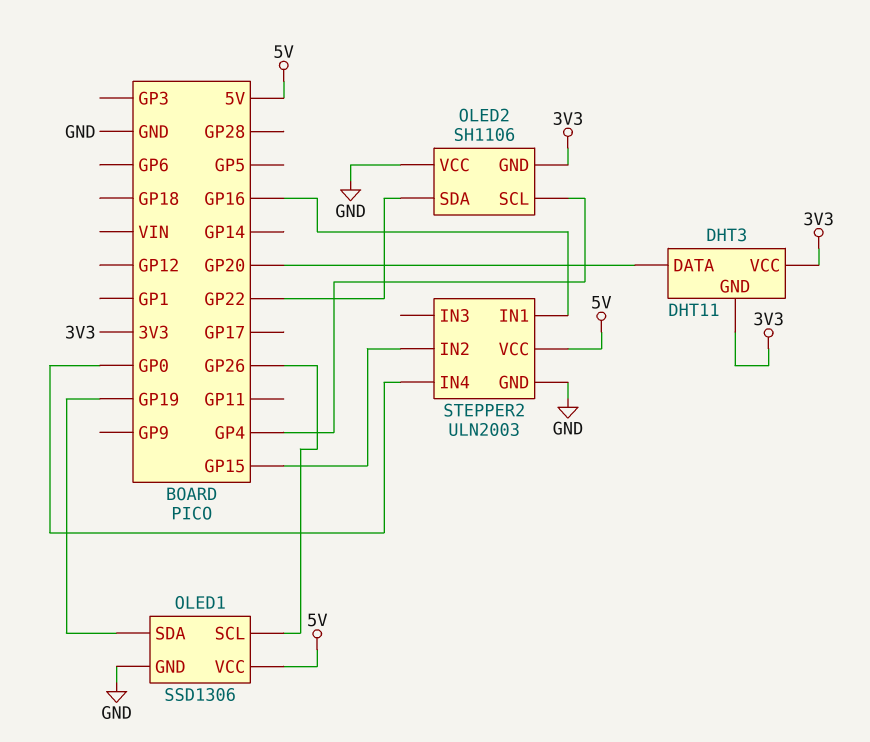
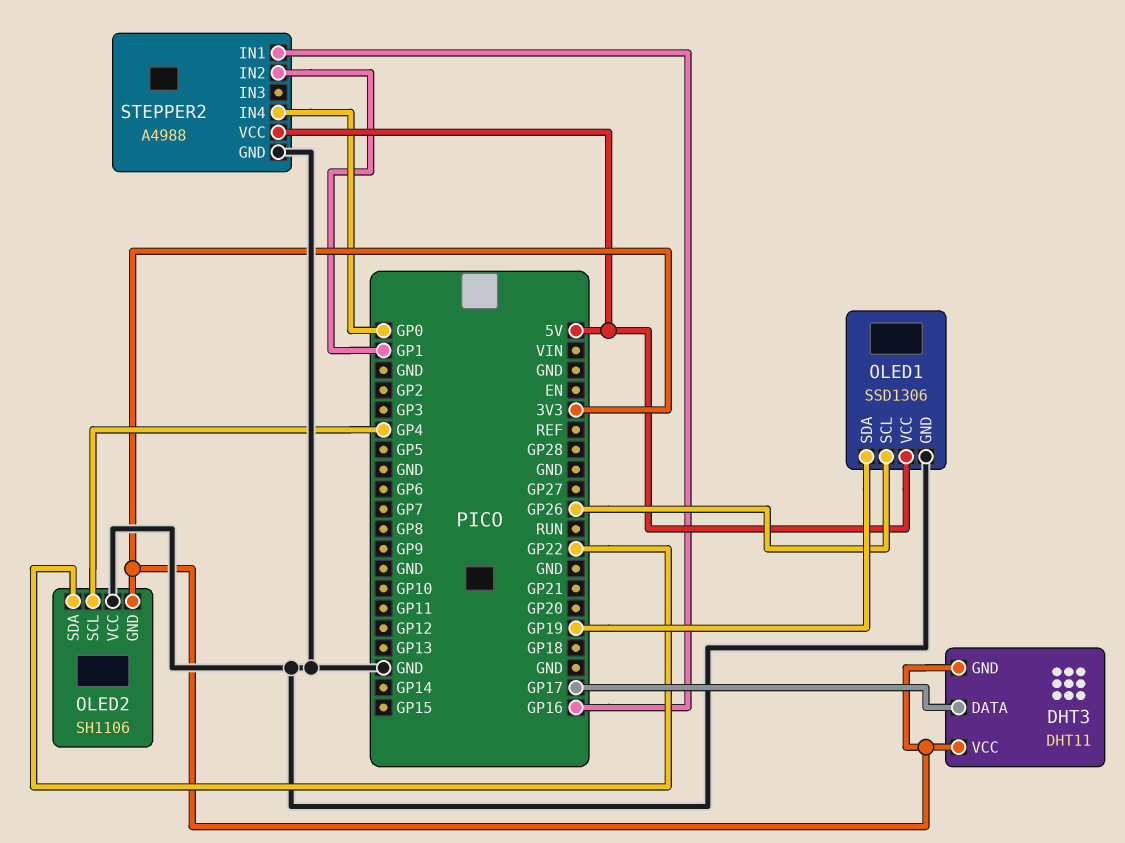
DHT3 pin DATA: GP20 -> GP17
STEPPER2: ULN2003 -> A4988
STEPPER2 pin IN2: GP15 -> GP1

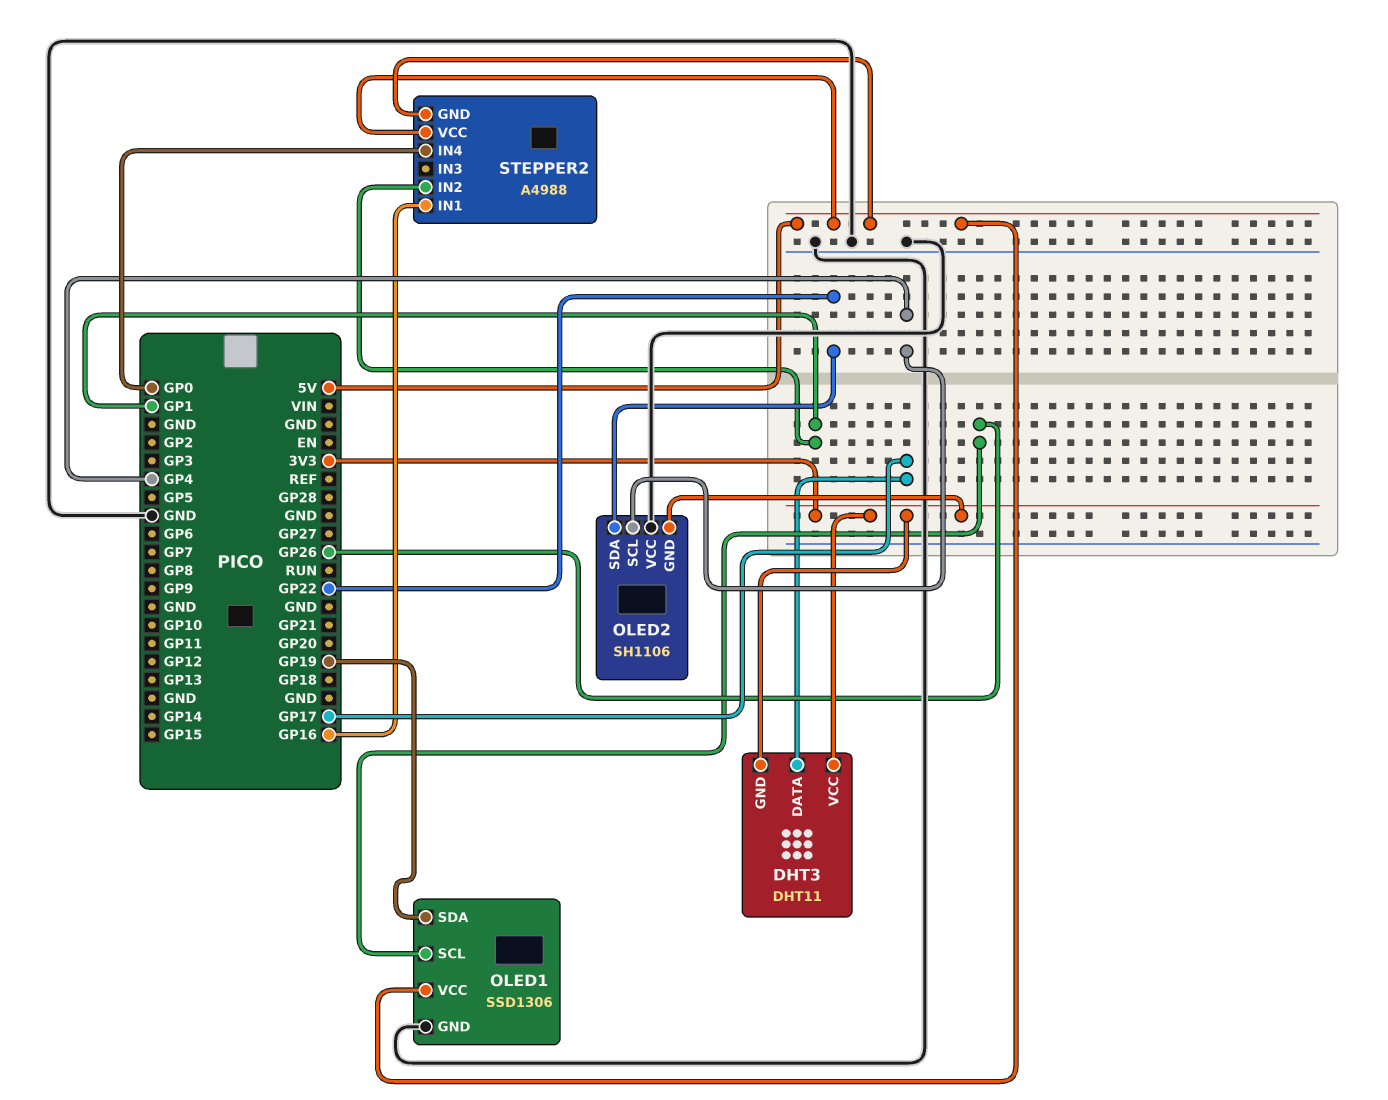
STEPPER2 pin GND: GND -> 5V

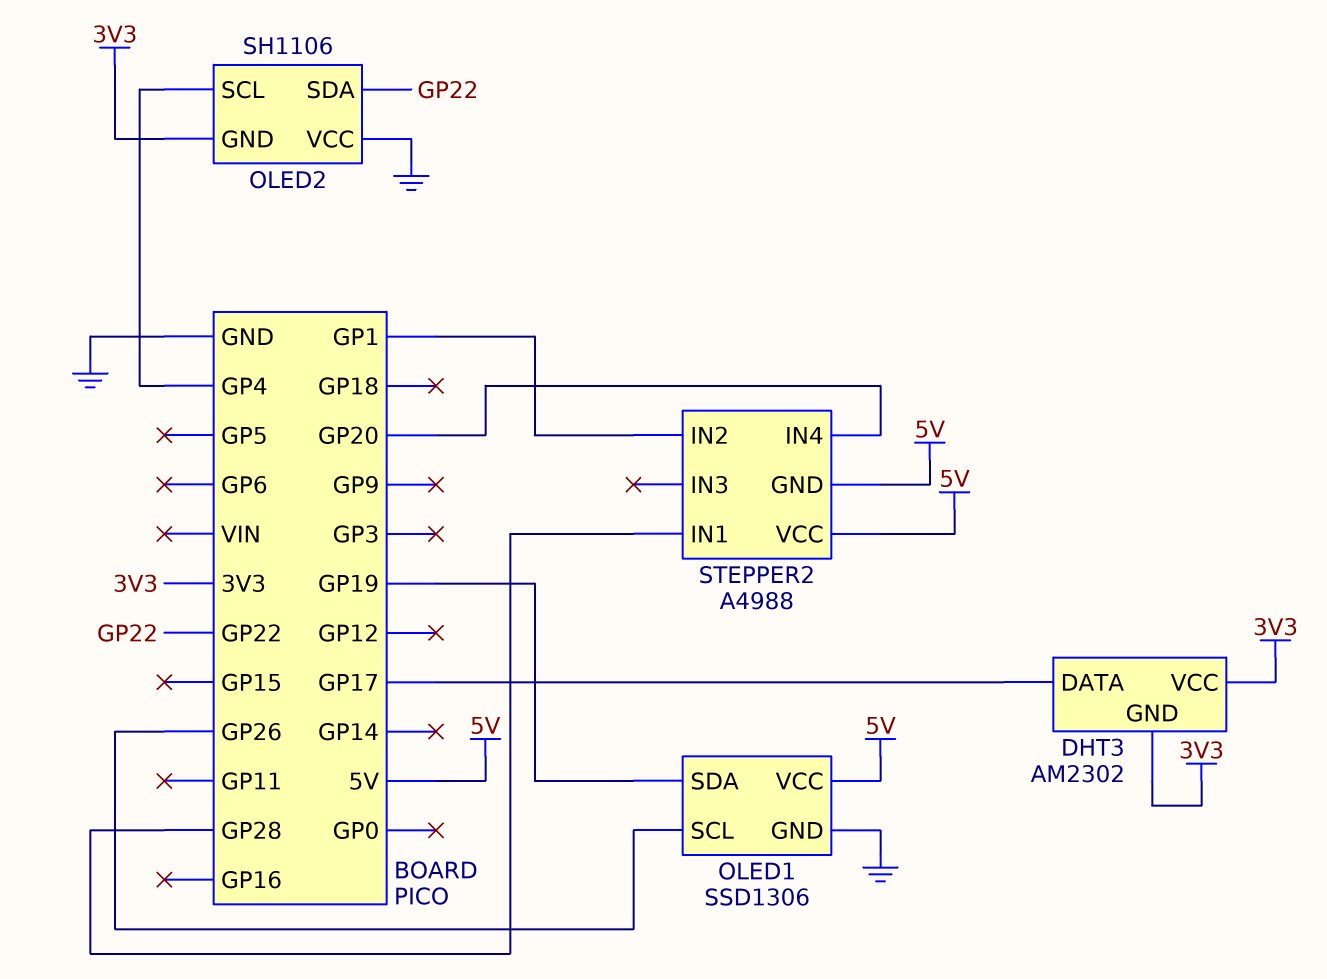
DHT3: DHT11 -> AM2302
STEPPER2 pin IN1: GP16 -> GP28
STEPPER2 pin IN4: GP0 -> GP20

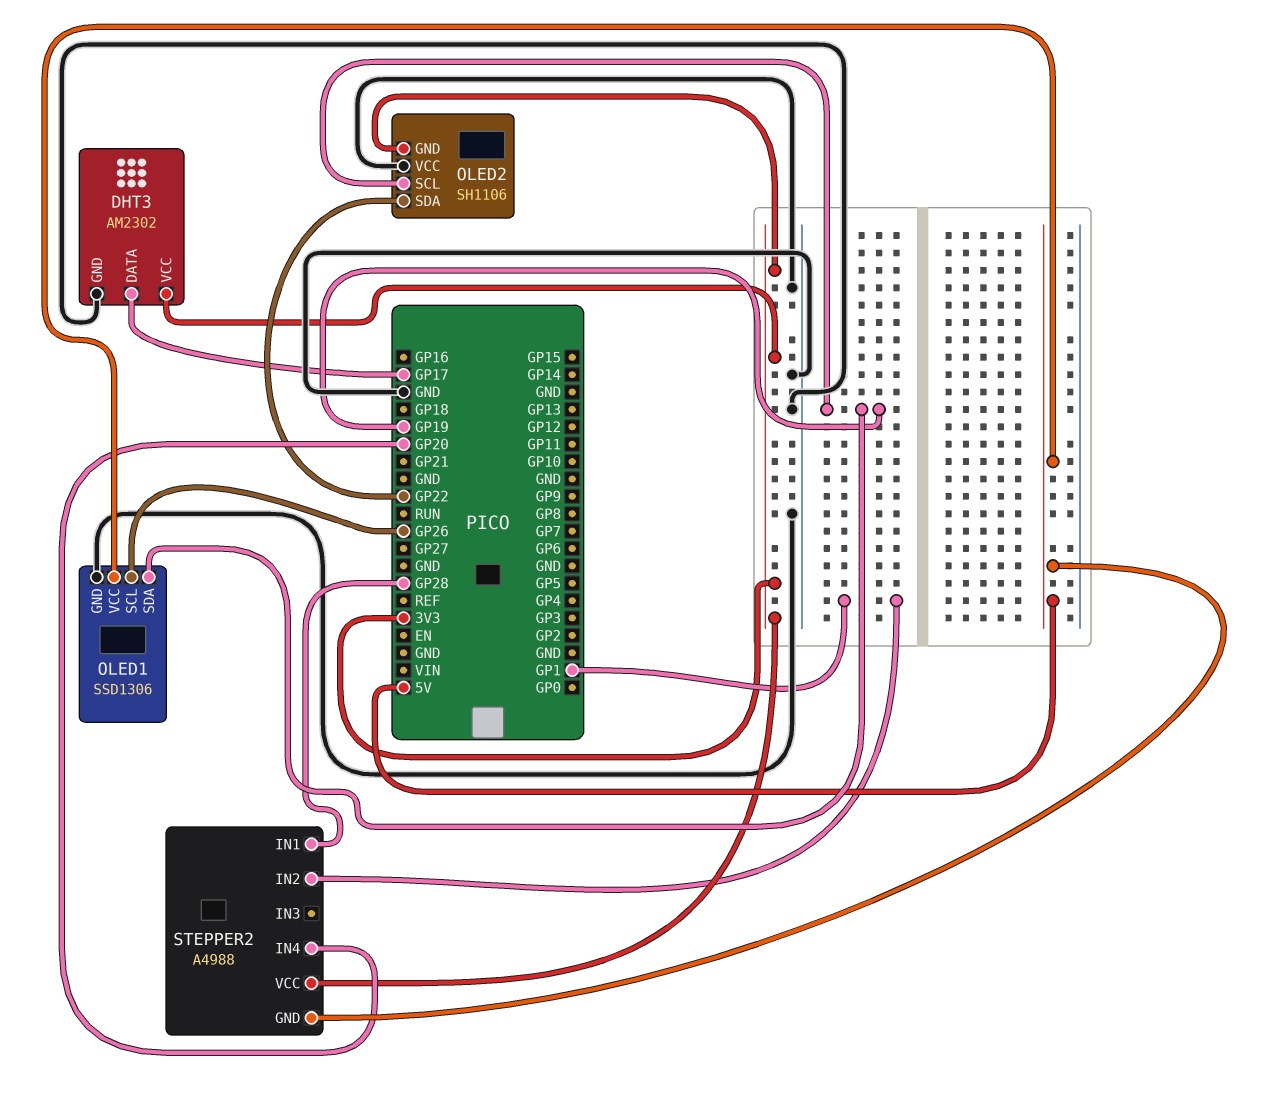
DHT3 pin GND: 3V3 -> GND
OLED2 pin SCL: GP4 -> GP19
STEPPER2 pin VCC: 5V -> 3V3

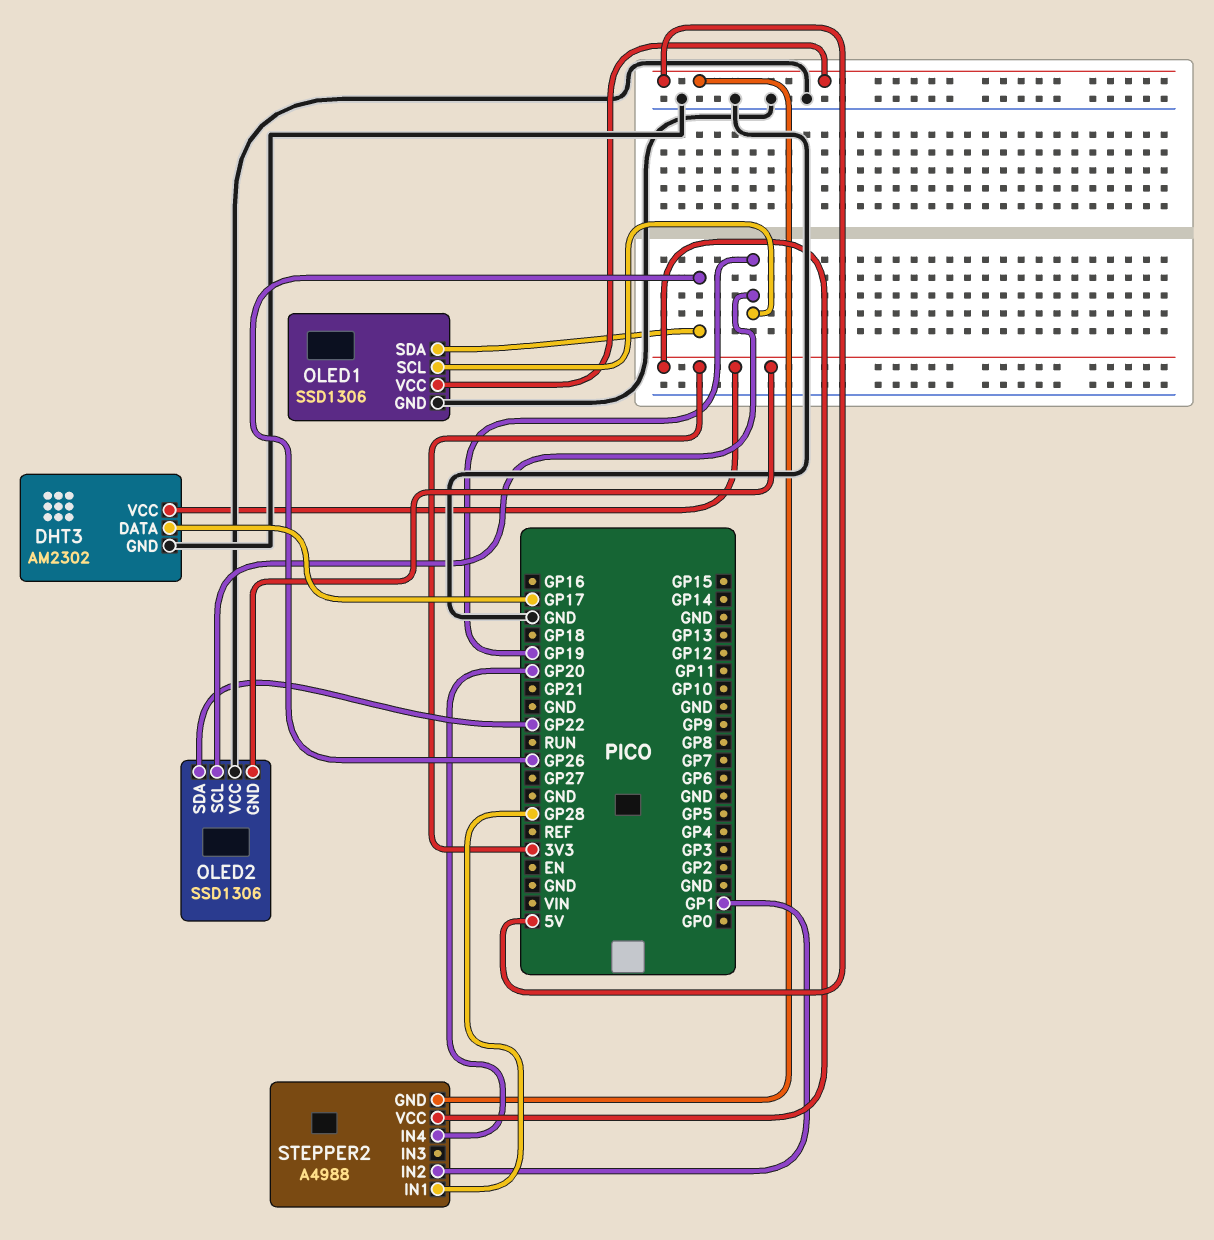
OLED1 pin SCL: GP26 -> GP19
OLED1 pin SDA: GP19 -> GP26
OLED2: SH1106 -> SSD1306

